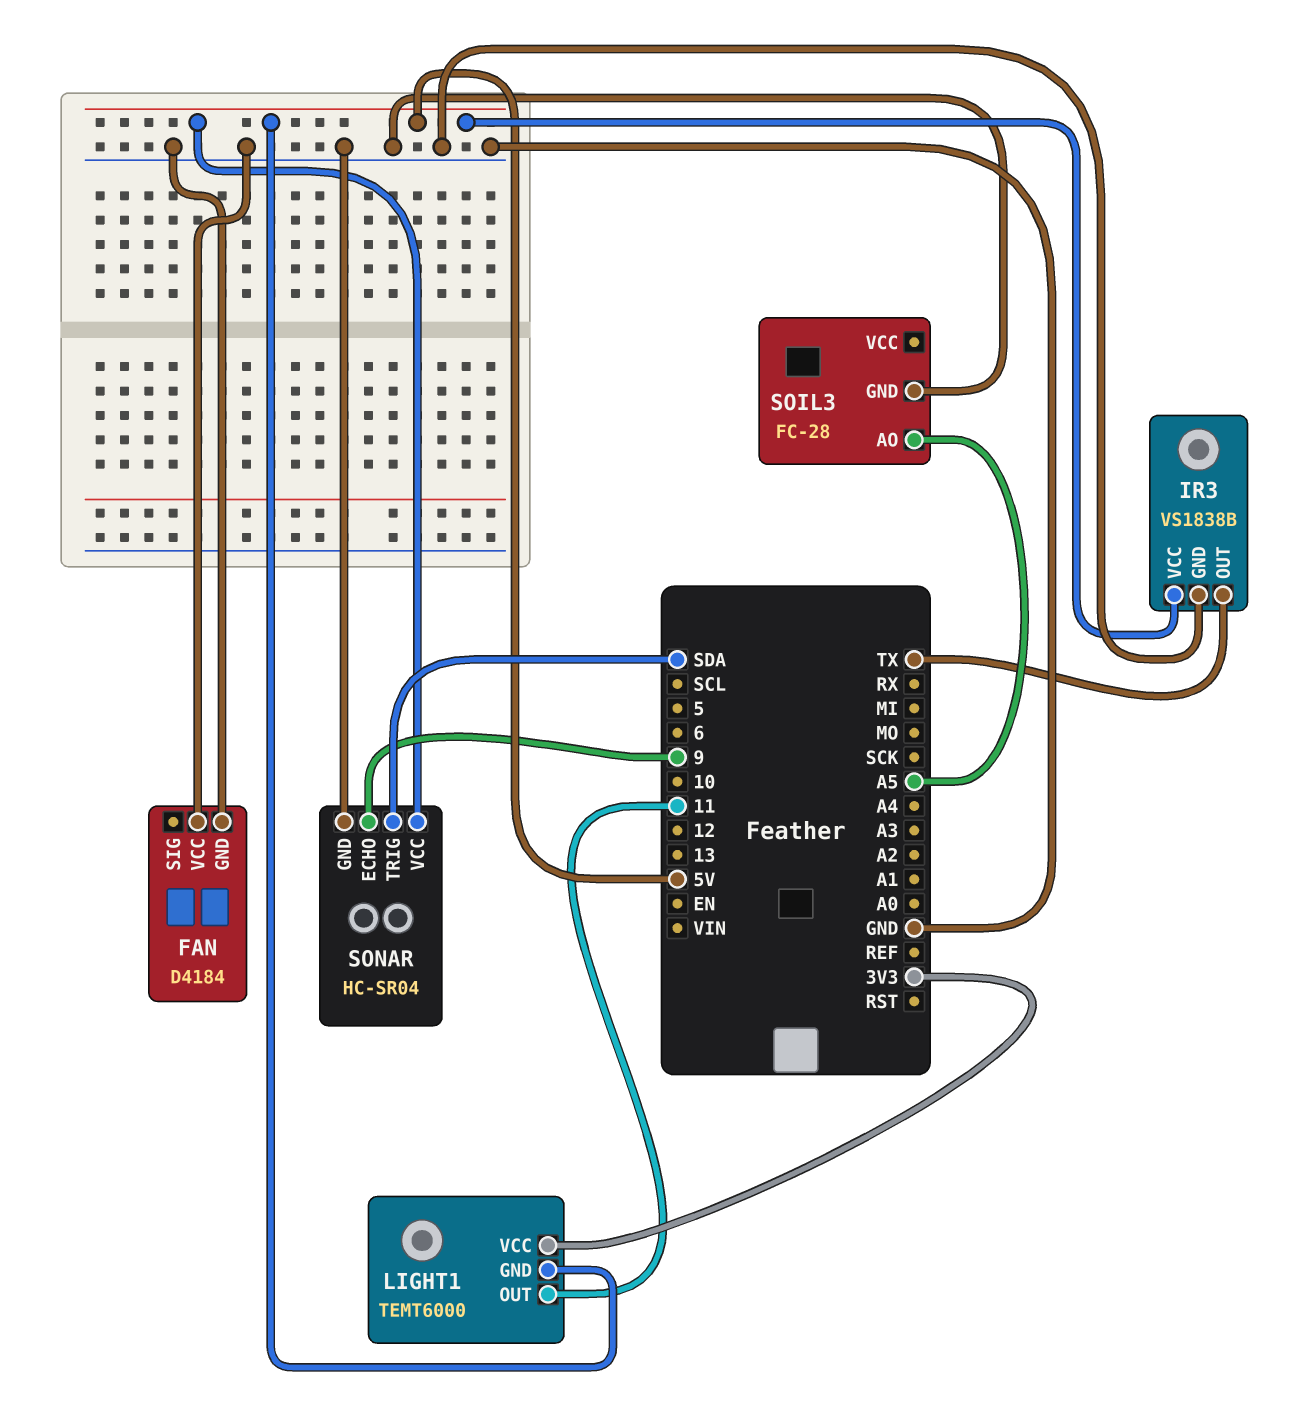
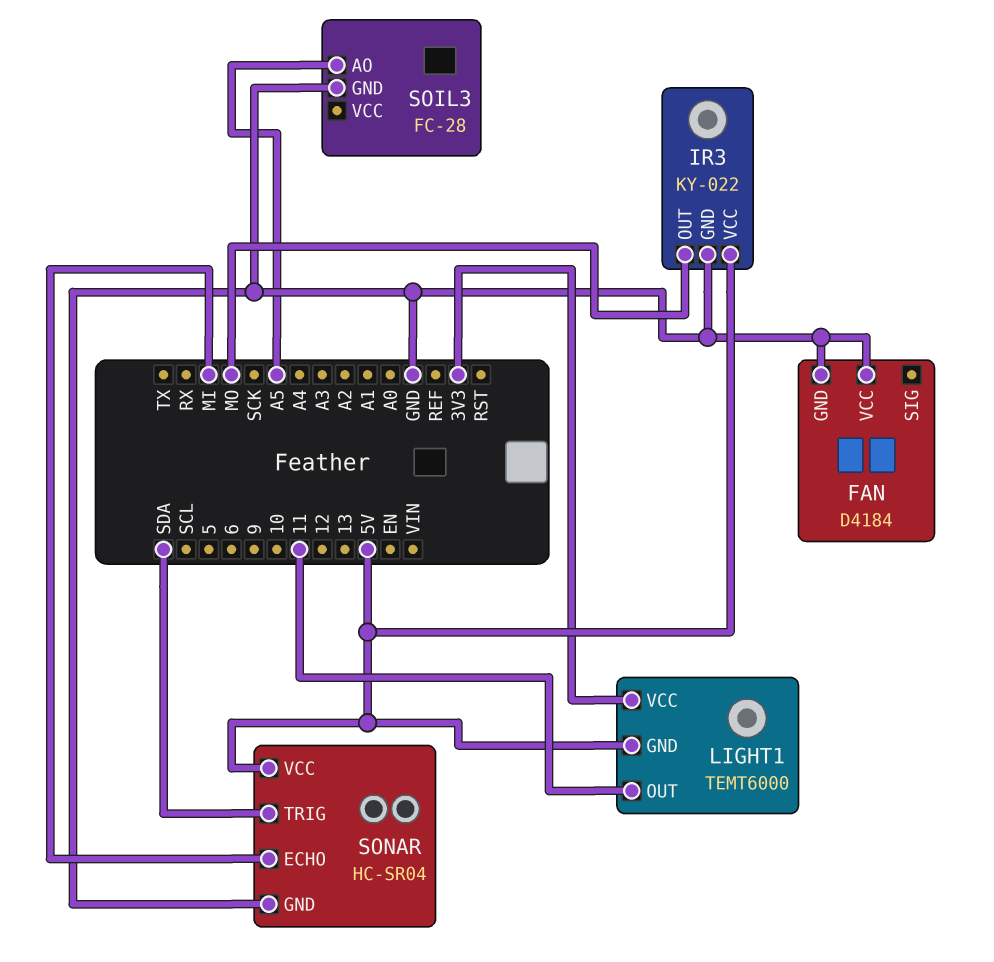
IR3: VS1838B -> KY-022
IR3 pin OUT: TX -> MO
SONAR pin ECHO: 9 -> MI

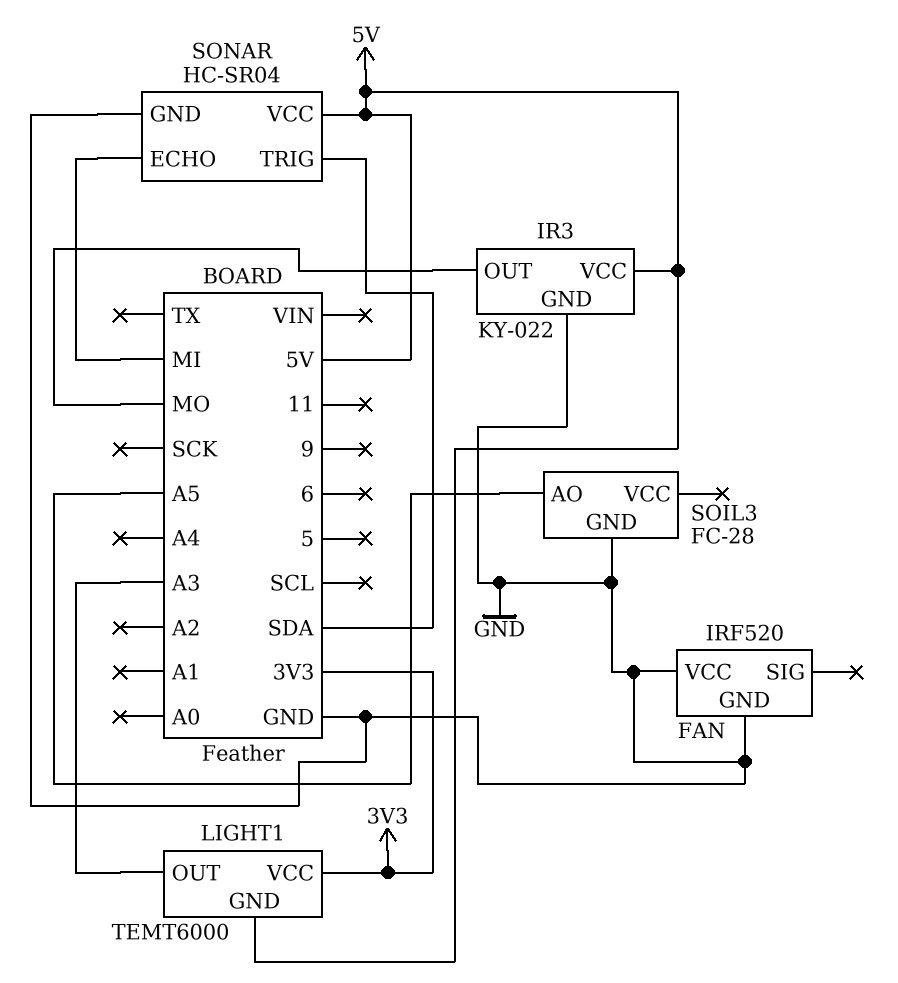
FAN: D4184 -> IRF520
LIGHT1 pin OUT: 11 -> A3

